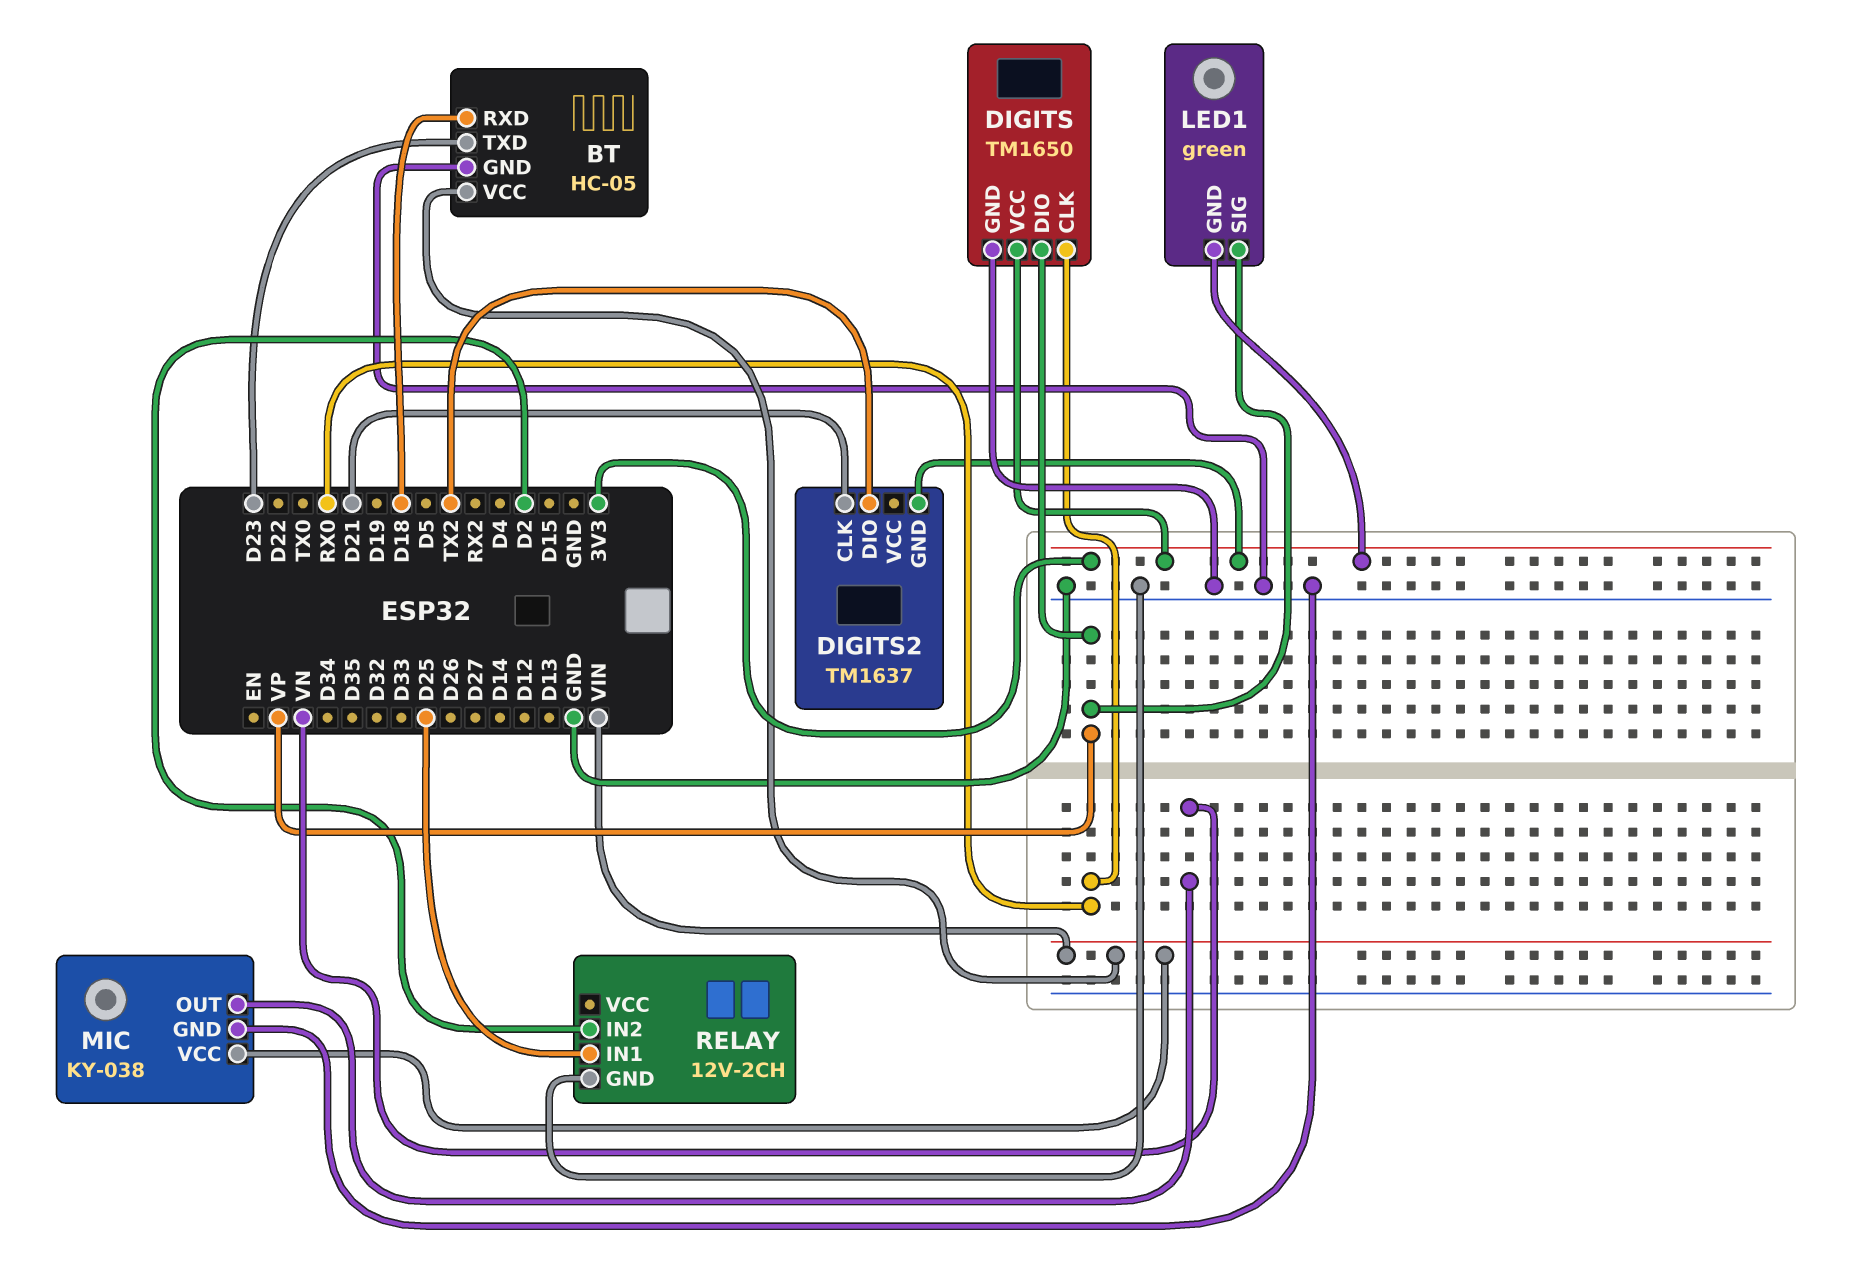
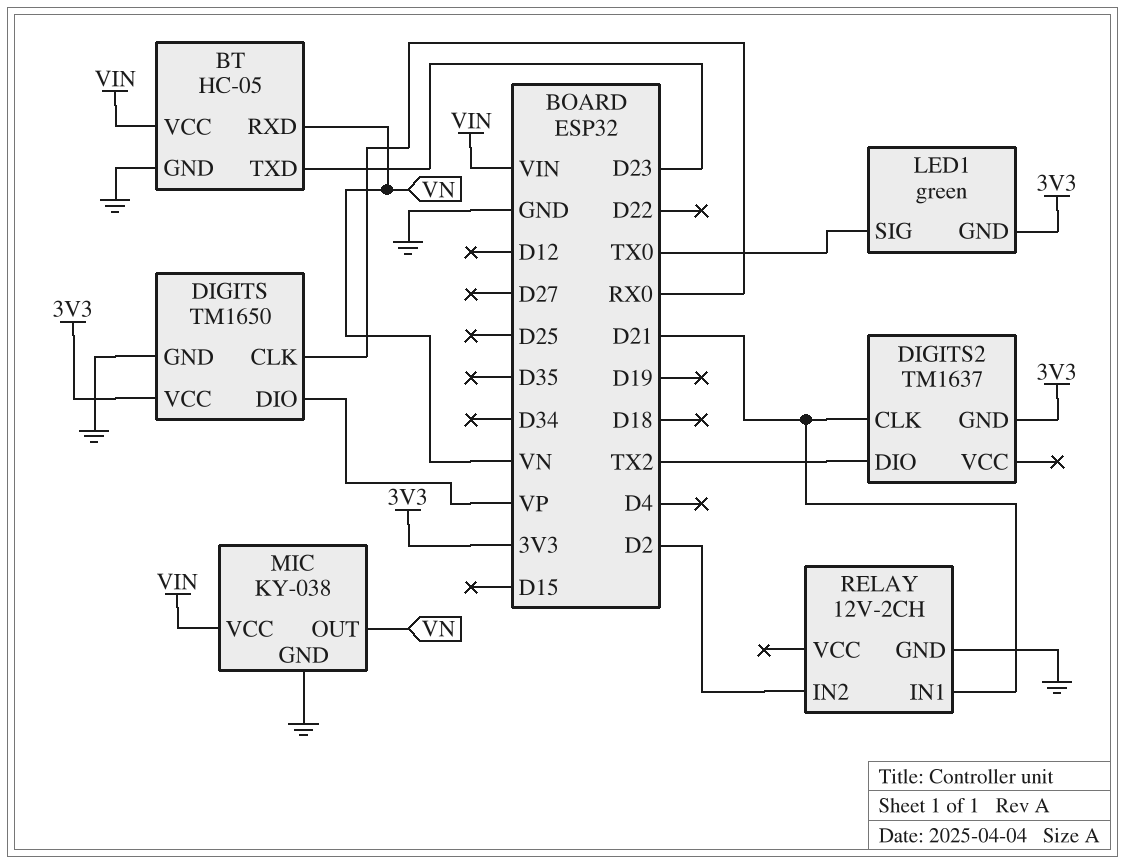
BT pin RXD: D18 -> VN
LED1 pin SIG: VP -> TX0
RELAY pin IN1: D25 -> D21

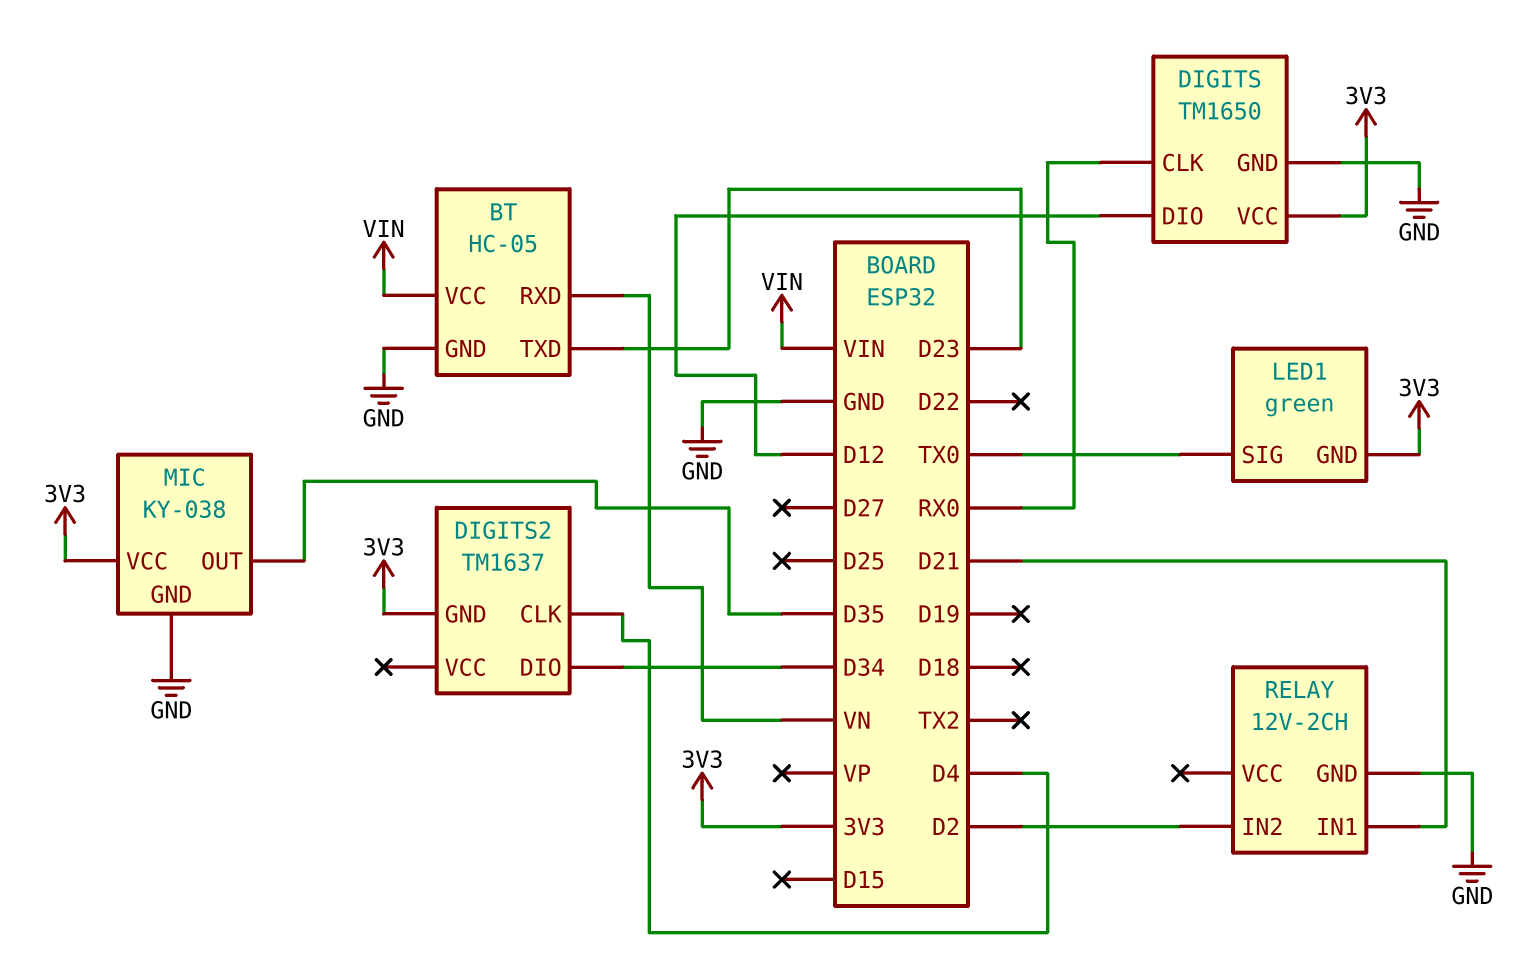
DIGITS pin DIO: VP -> D12
DIGITS2 pin CLK: D21 -> D4
DIGITS2 pin DIO: TX2 -> D34
MIC pin OUT: VN -> D35
MIC pin VCC: VIN -> 3V3

